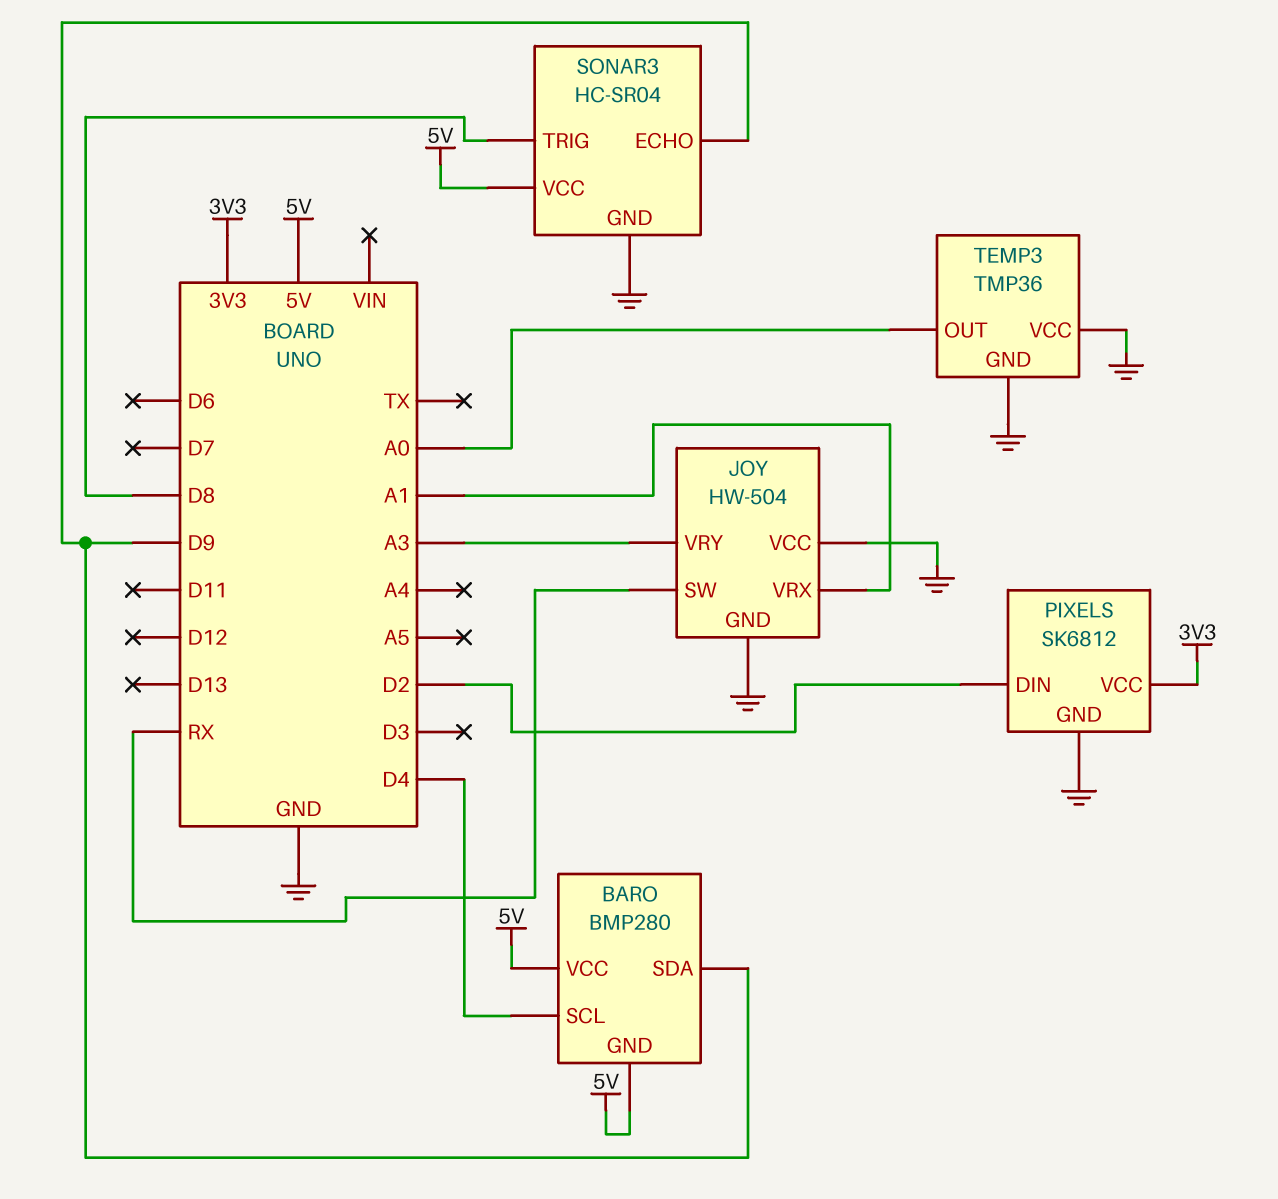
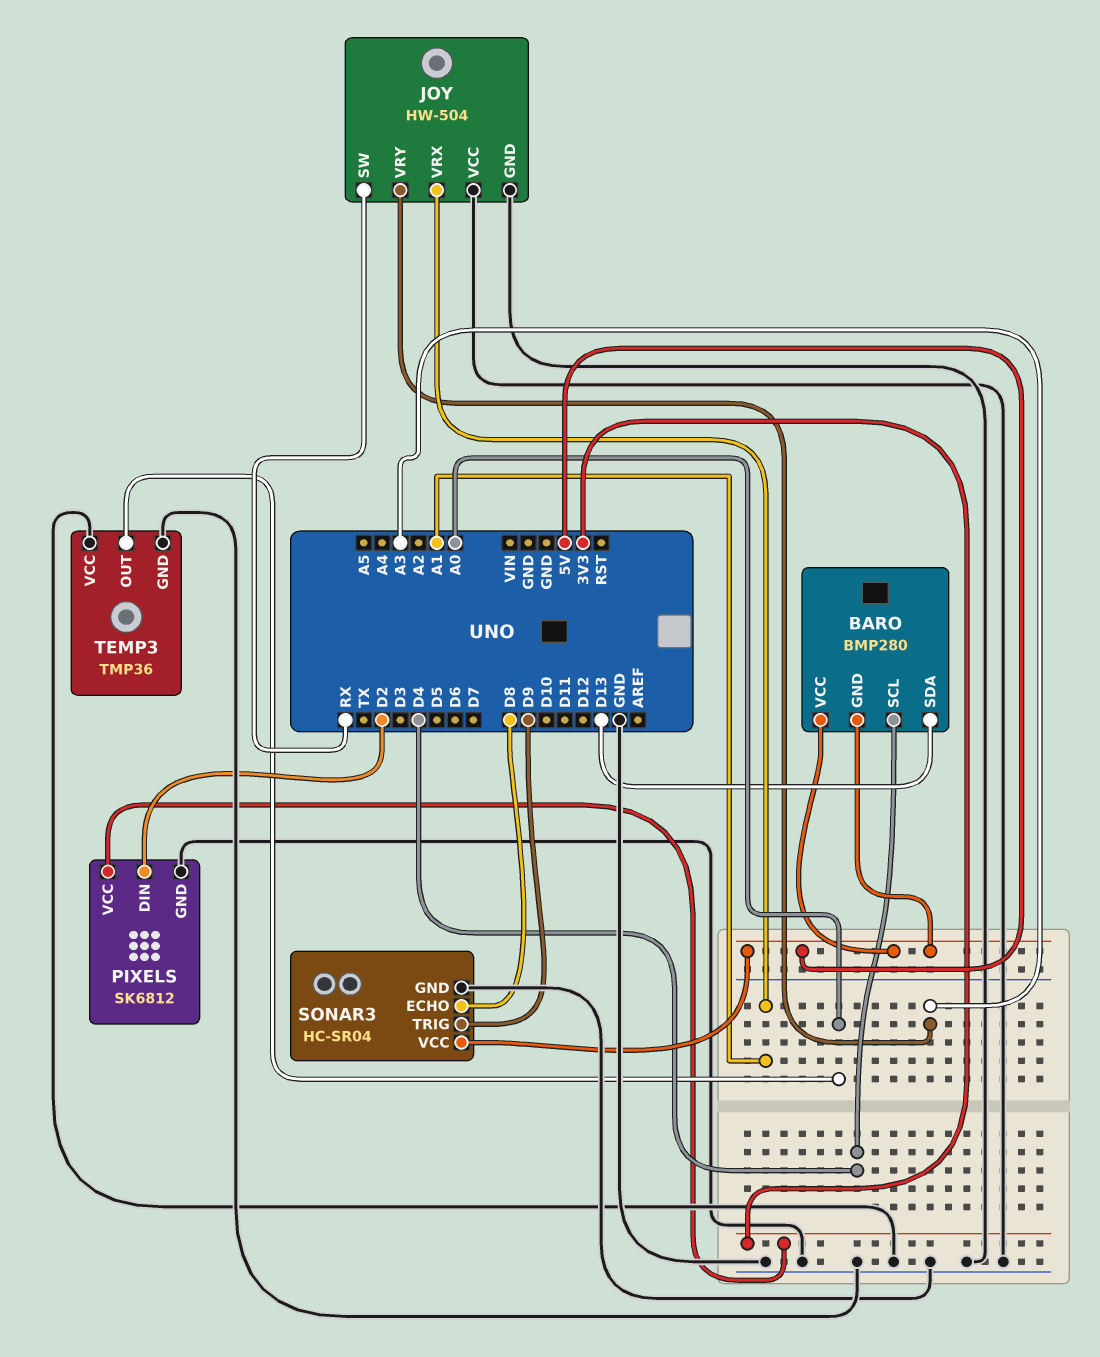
BARO pin SDA: D9 -> D13
SONAR3 pin ECHO: D9 -> D8
SONAR3 pin TRIG: D8 -> D9

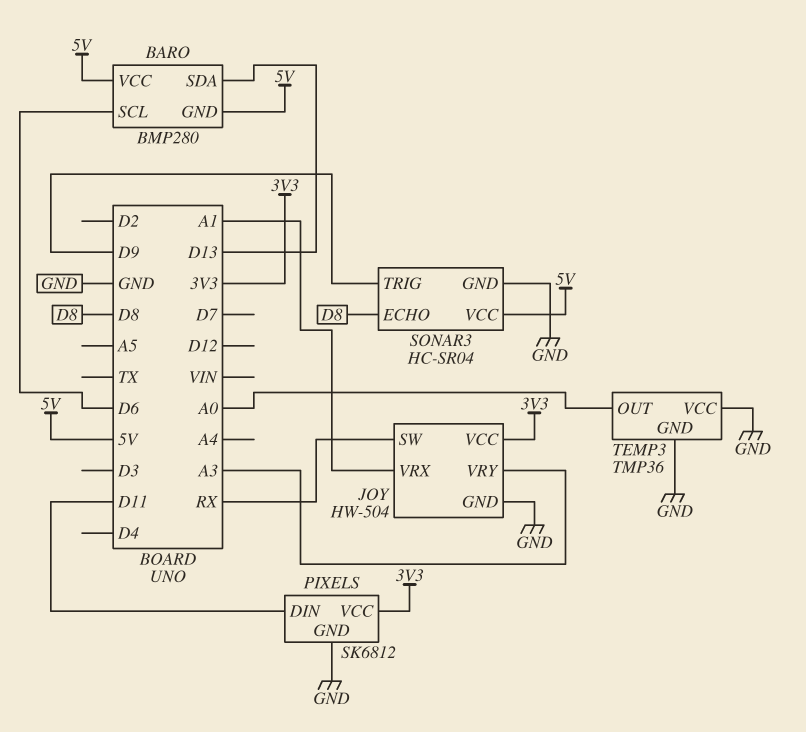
BARO pin SCL: D4 -> D6
JOY pin VCC: GND -> 3V3
PIXELS pin DIN: D2 -> D11

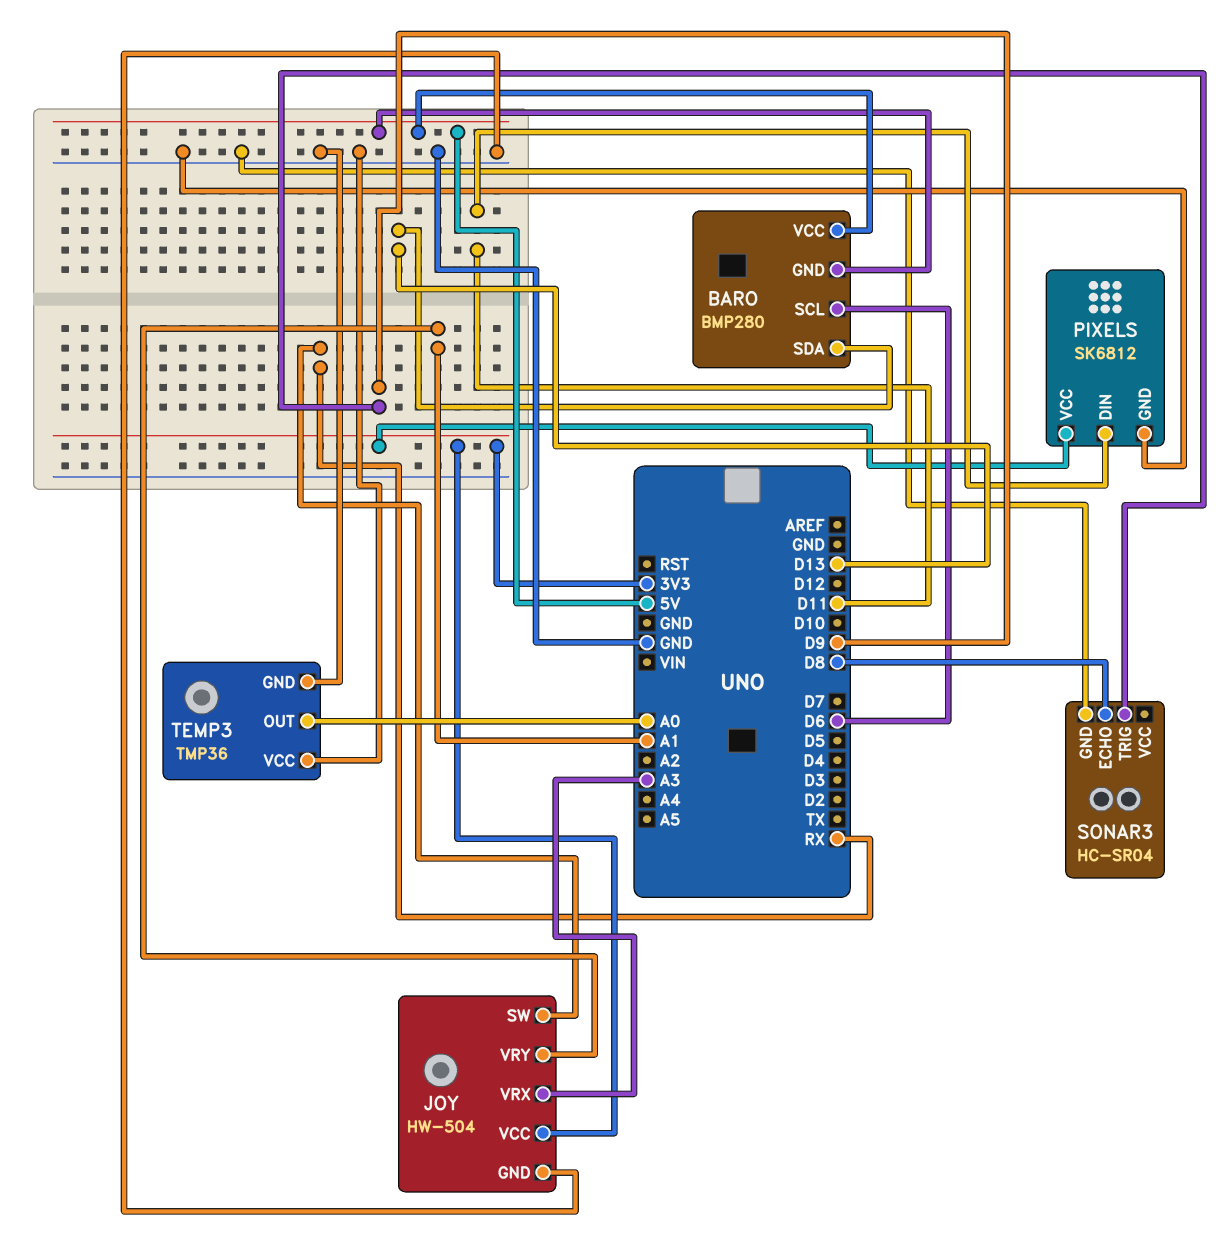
JOY pin VRX: A1 -> A3
JOY pin VRY: A3 -> A1
SONAR3 pin VCC: 5V -> none

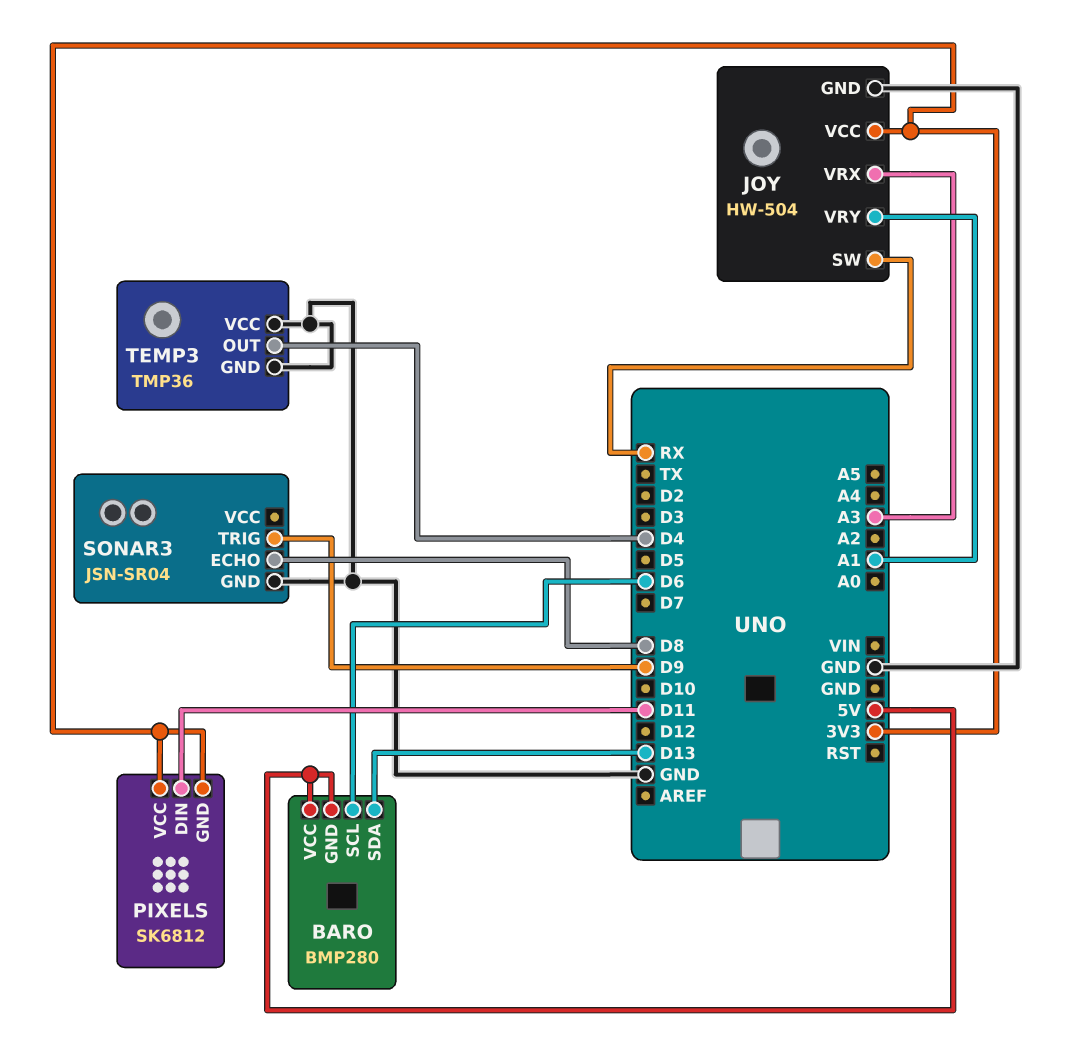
PIXELS pin GND: GND -> 3V3
SONAR3: HC-SR04 -> JSN-SR04
TEMP3 pin OUT: A0 -> D4

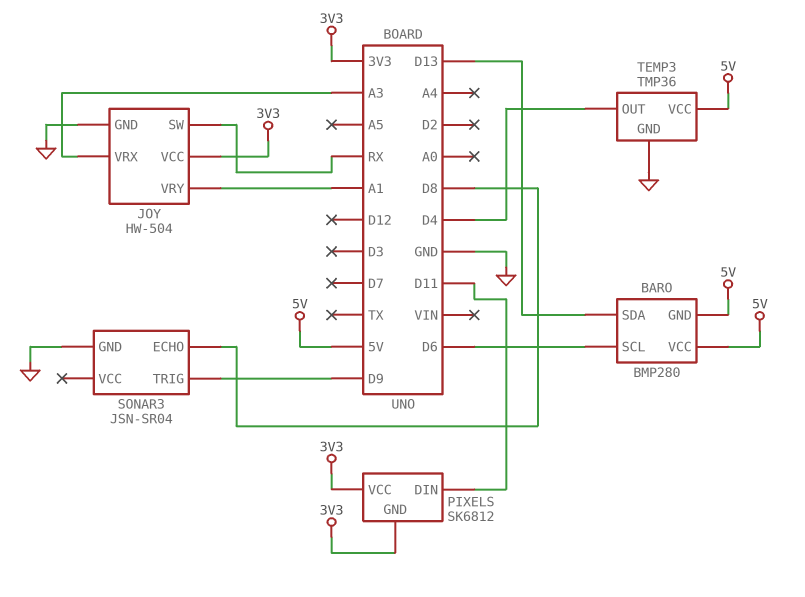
TEMP3 pin VCC: GND -> 5V

